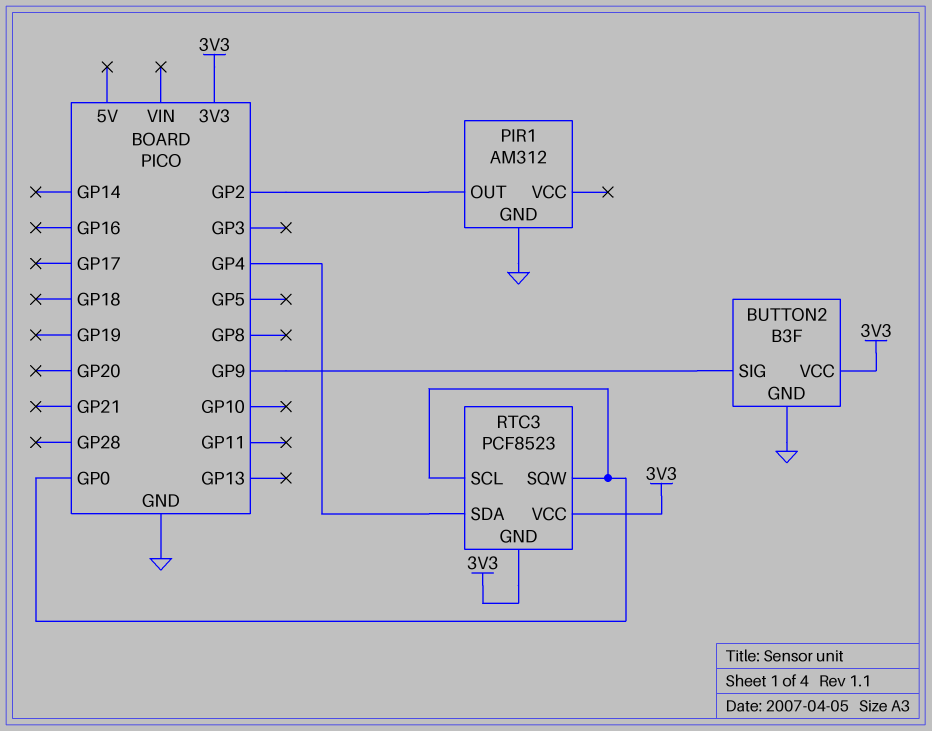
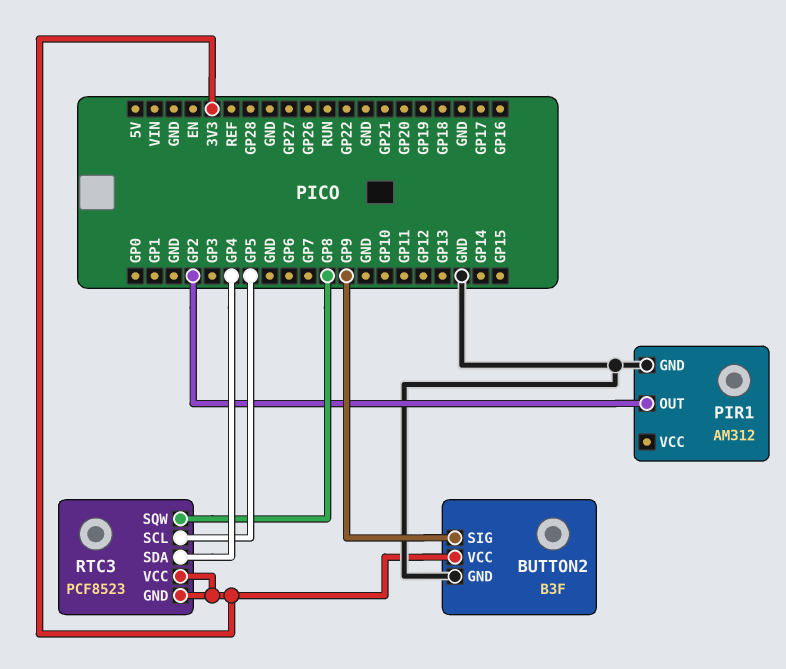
RTC3 pin SCL: GP0 -> GP5
RTC3 pin SQW: GP0 -> GP8

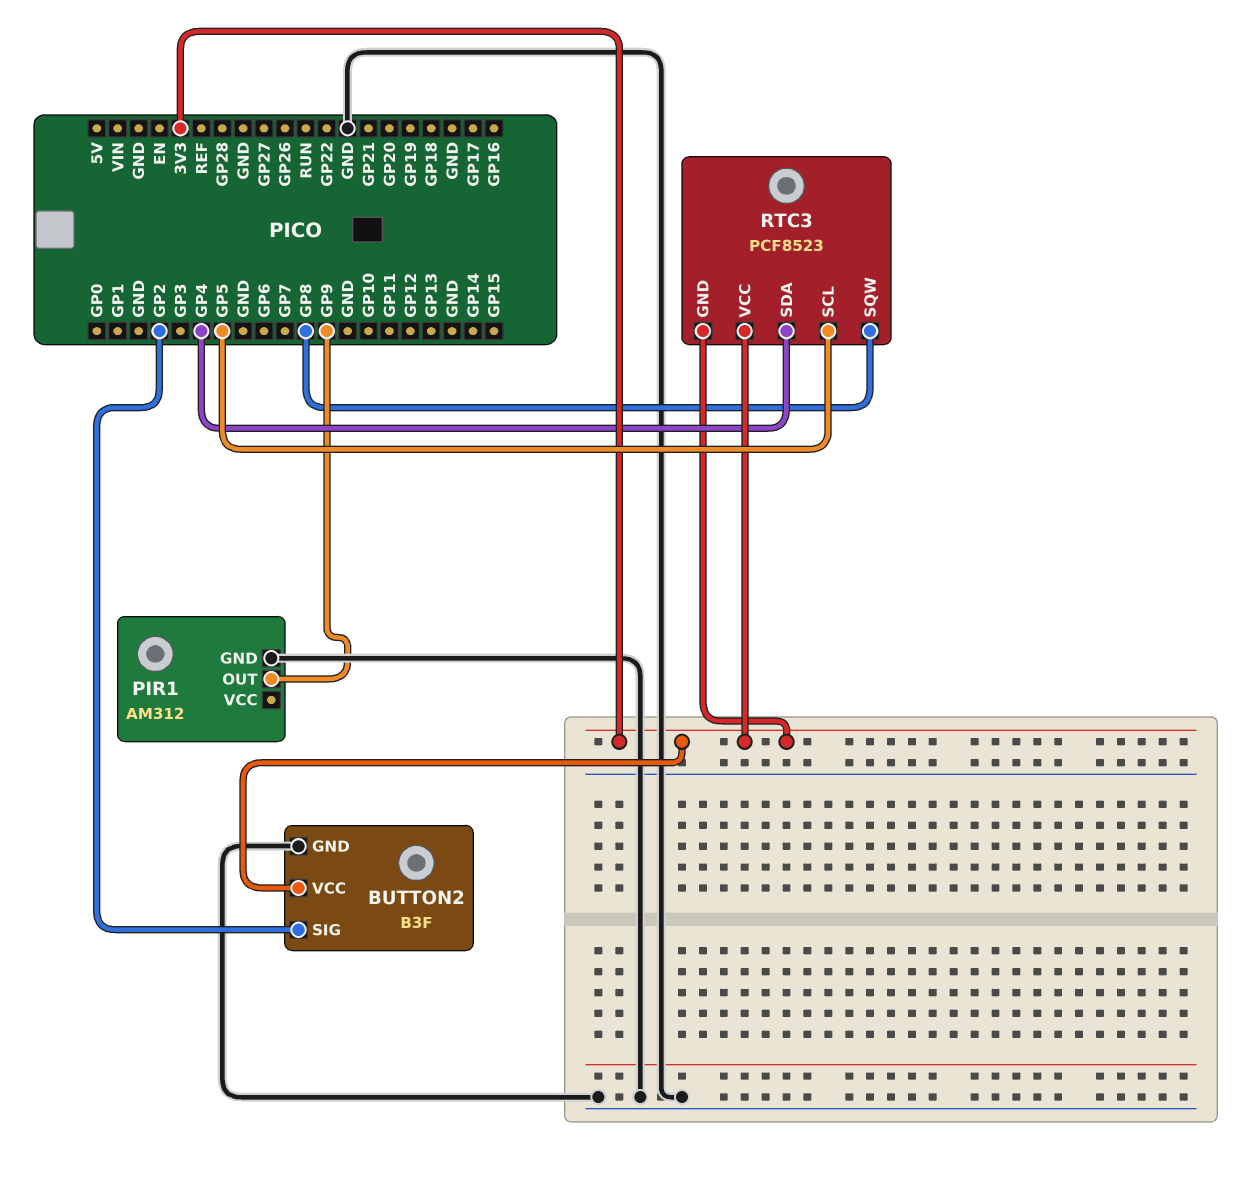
BUTTON2 pin SIG: GP9 -> GP2
PIR1 pin OUT: GP2 -> GP9

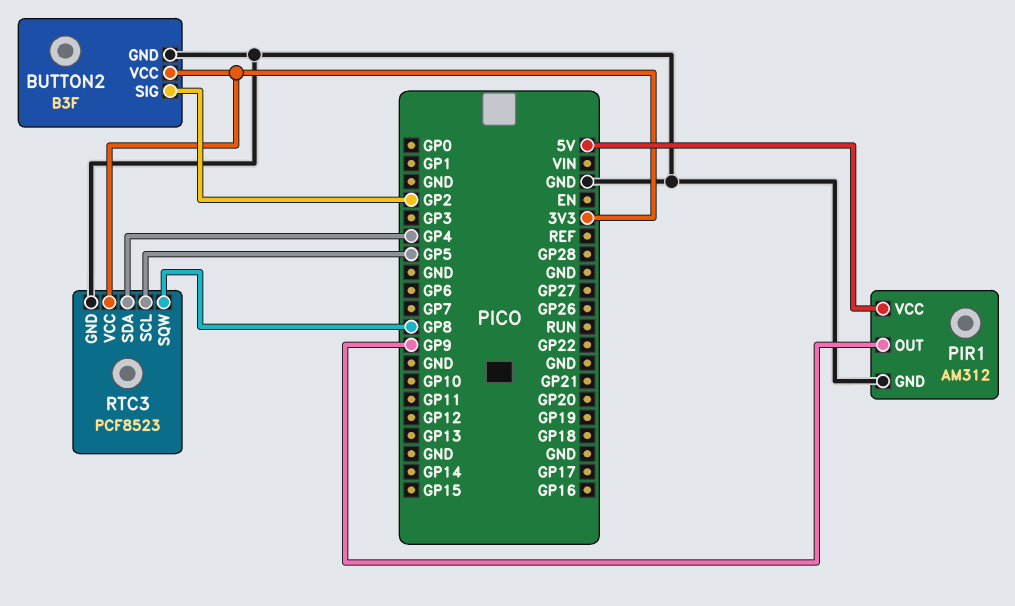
PIR1 pin VCC: none -> 5V
RTC3 pin GND: 3V3 -> GND

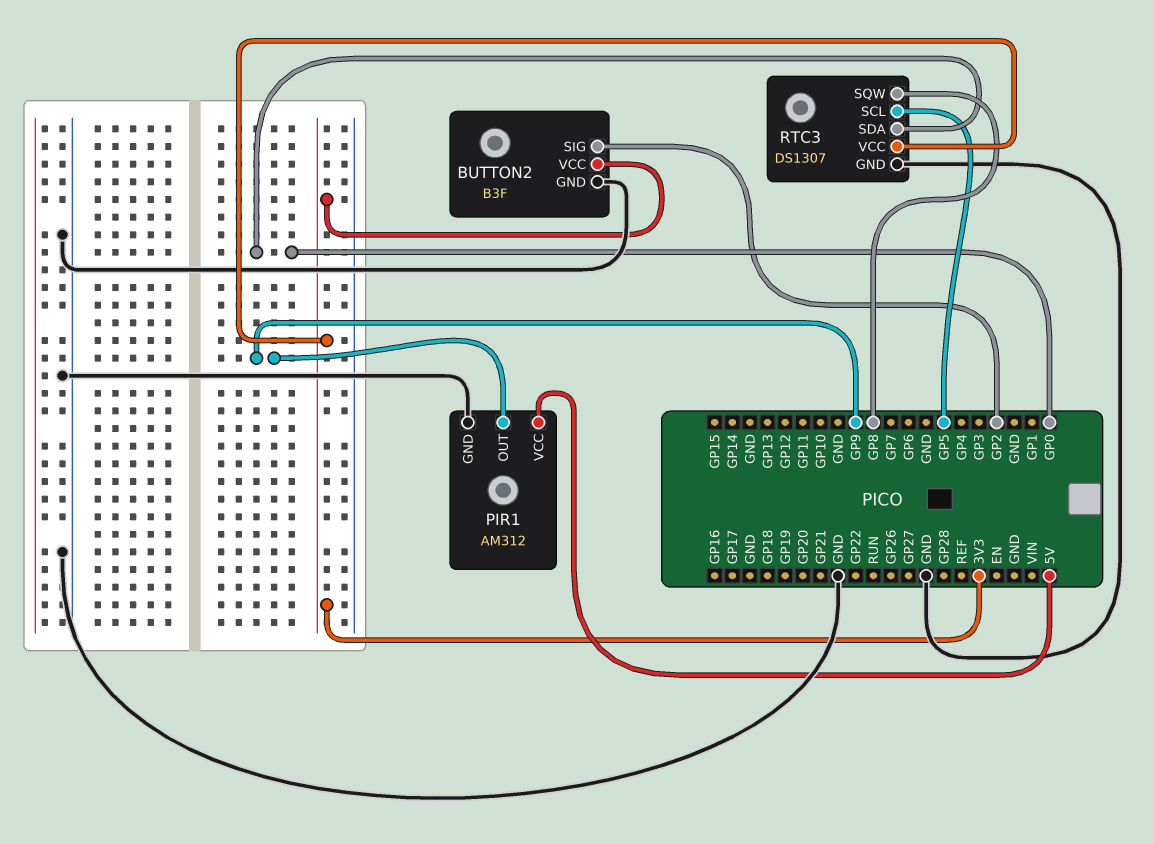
RTC3: PCF8523 -> DS1307
RTC3 pin SDA: GP4 -> GP0

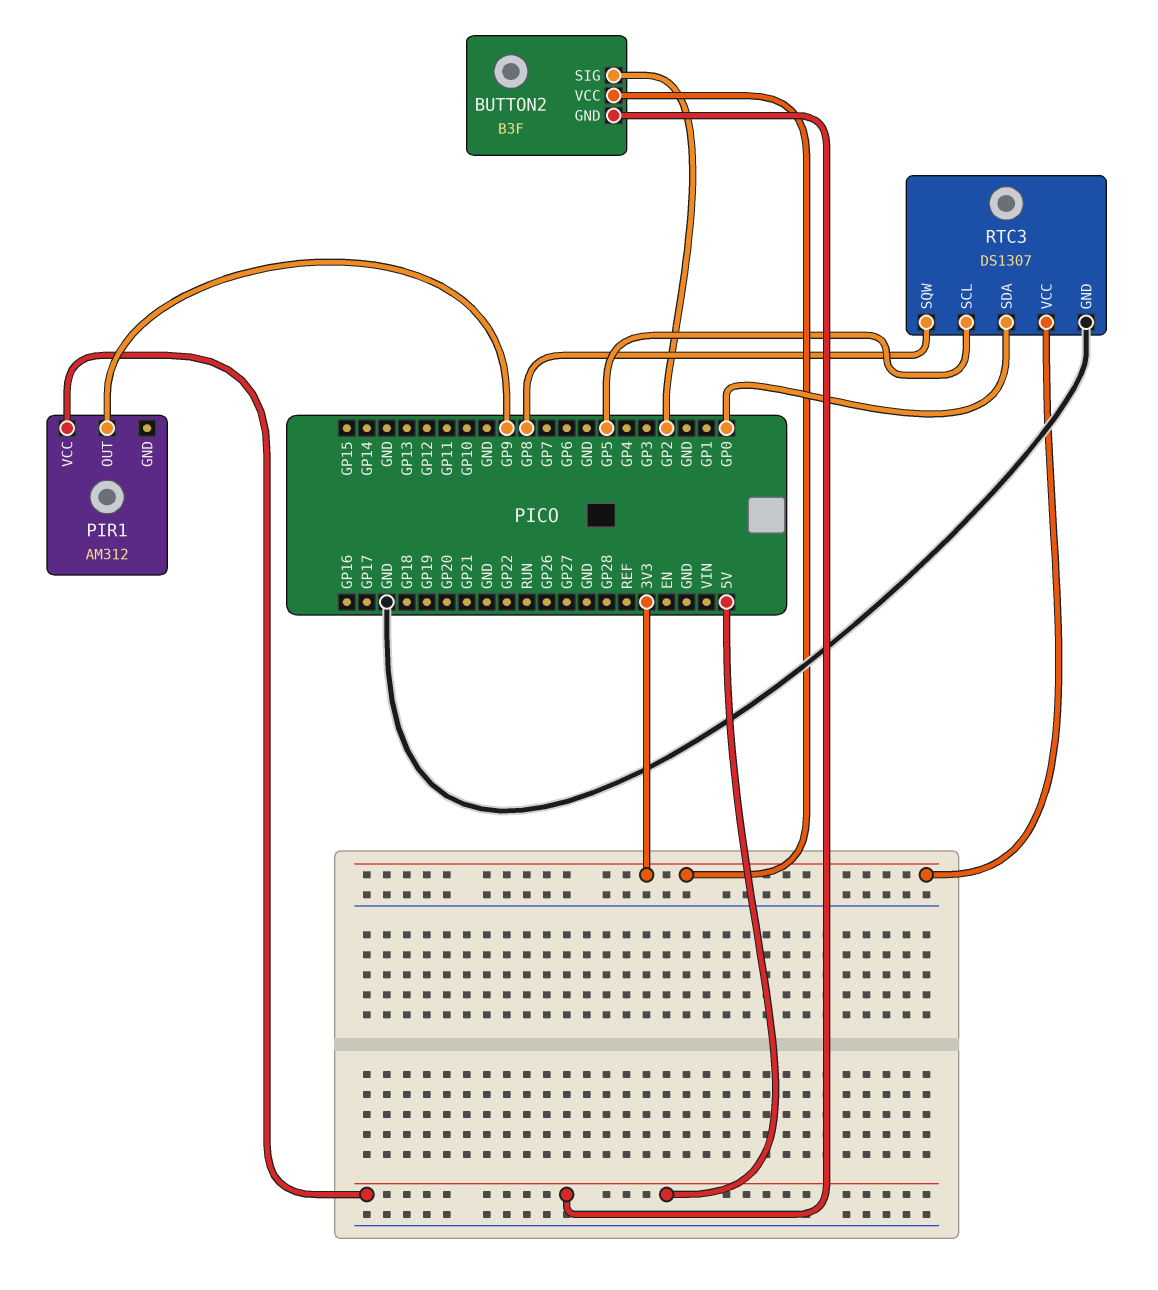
BUTTON2 pin GND: GND -> 5V
PIR1 pin GND: GND -> none

